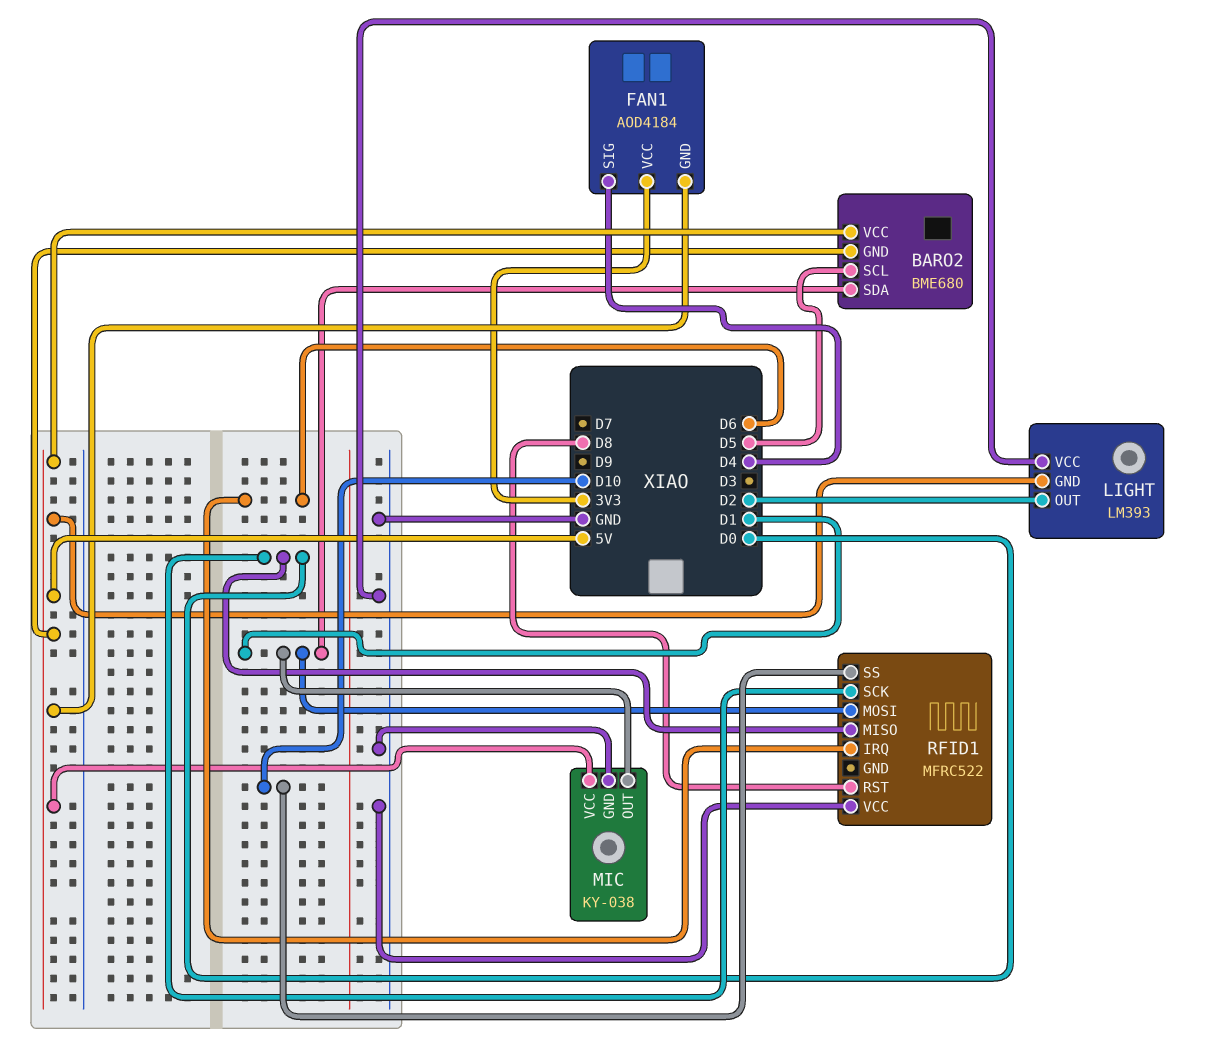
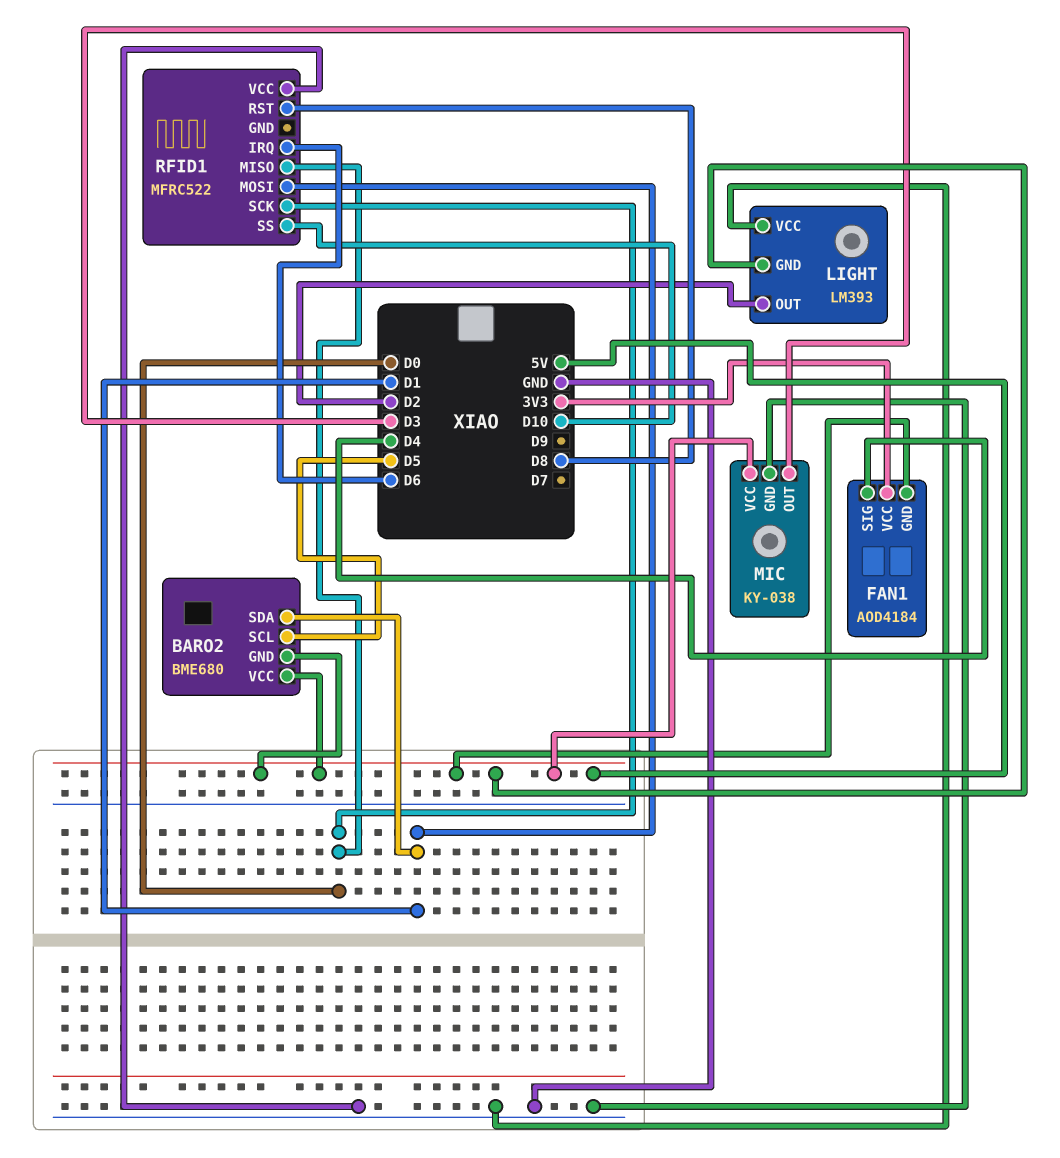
MIC pin OUT: D1 -> D3

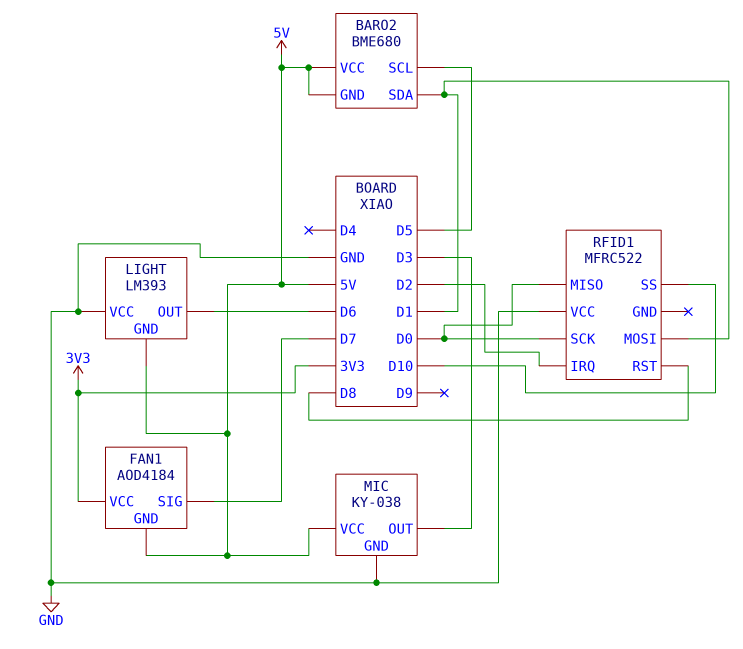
FAN1 pin SIG: D4 -> D7
LIGHT pin OUT: D2 -> D6
RFID1 pin IRQ: D6 -> D2

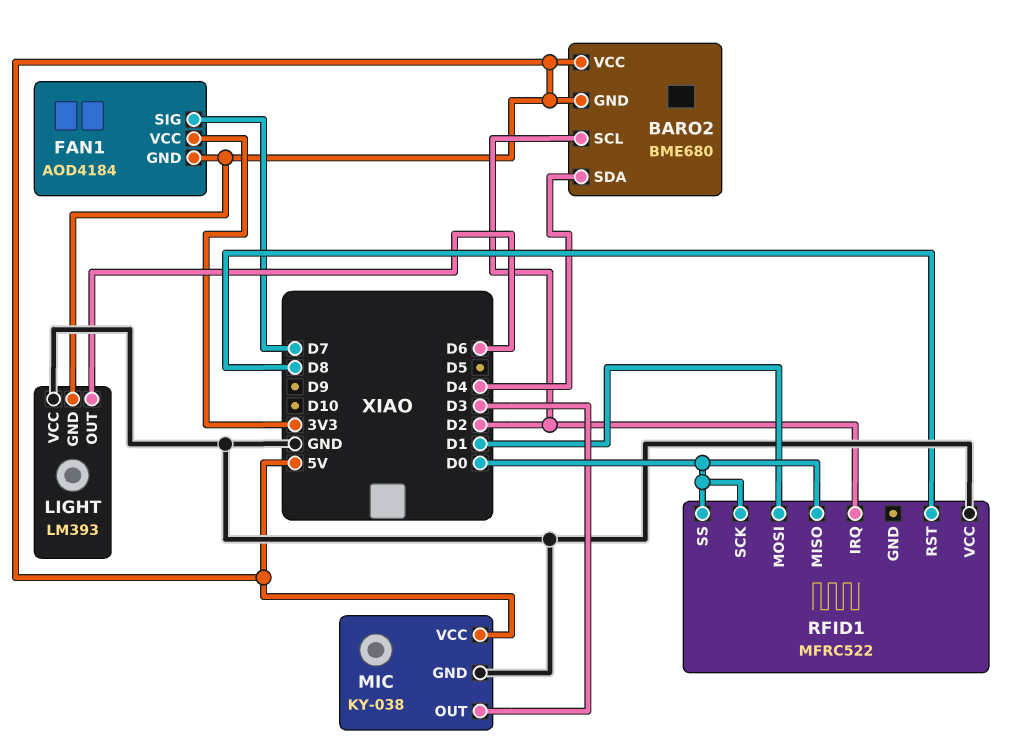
BARO2 pin SCL: D5 -> D2
BARO2 pin SDA: D1 -> D4
RFID1 pin SS: D10 -> D0

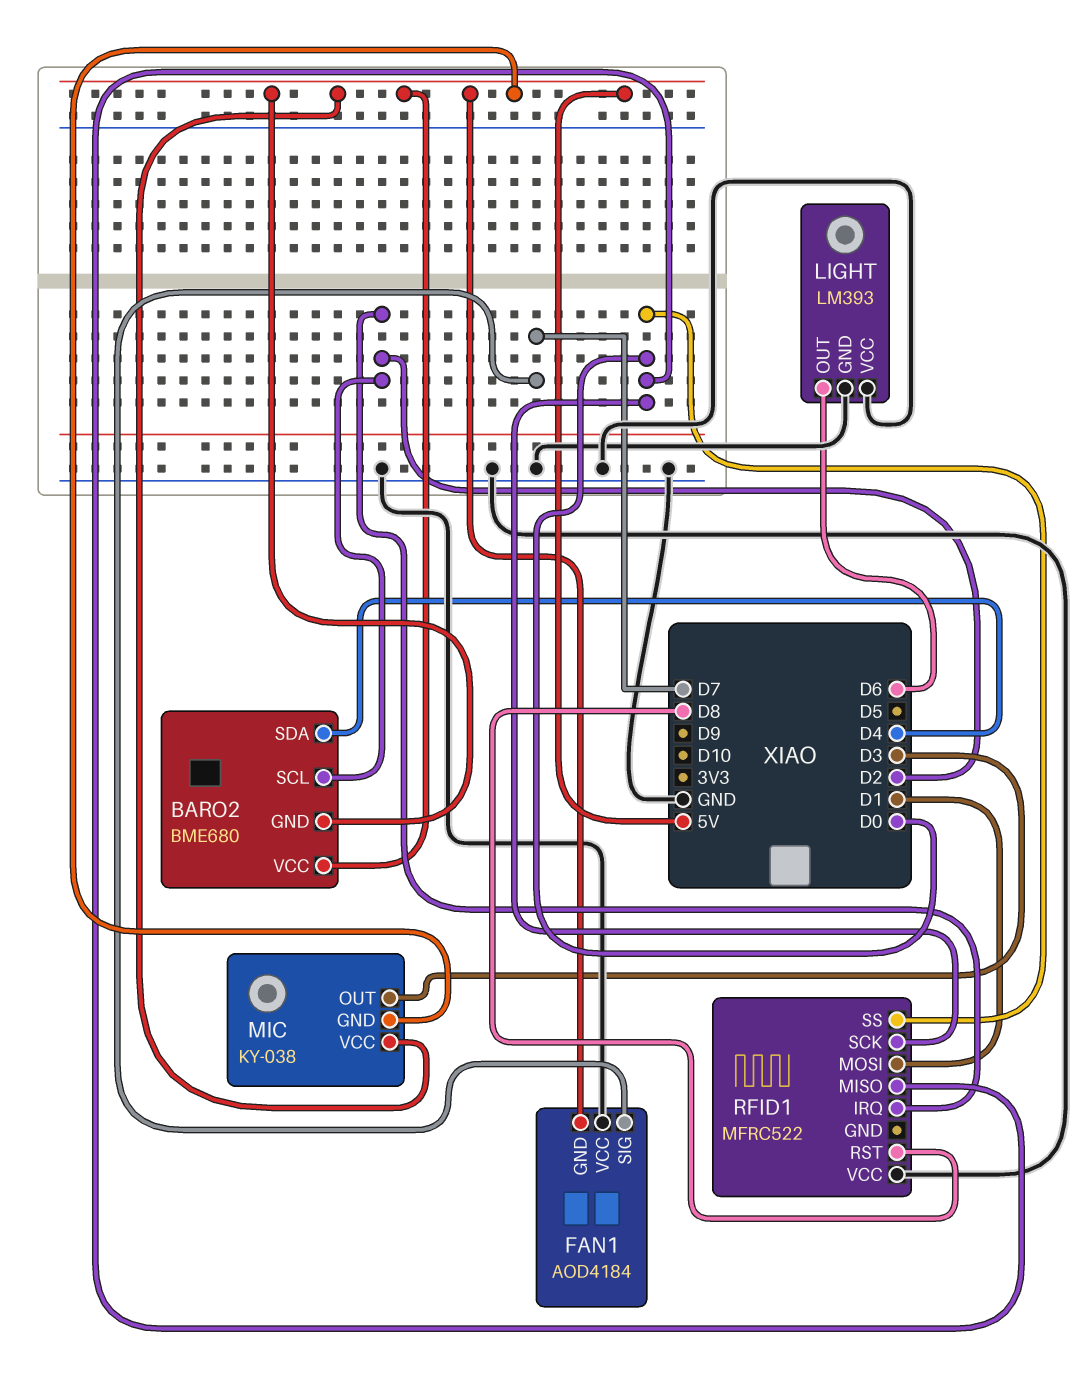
FAN1 pin VCC: 3V3 -> GND
LIGHT pin GND: 5V -> GND
MIC pin GND: GND -> 5V

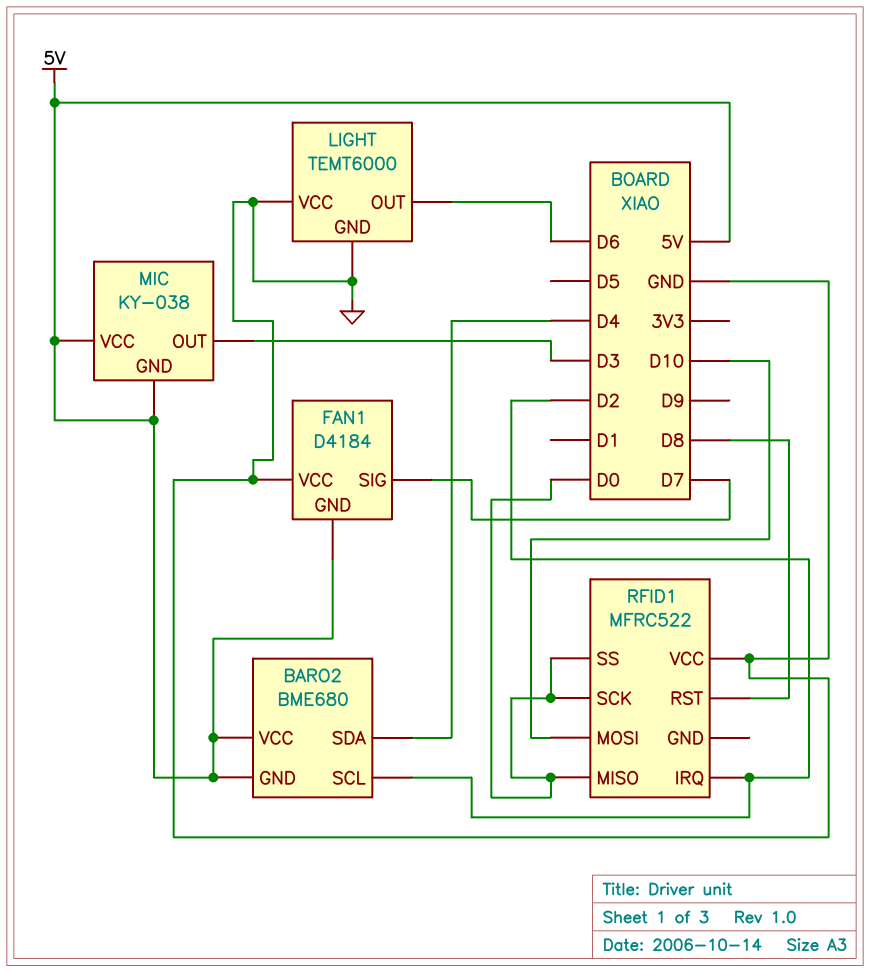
FAN1: AOD4184 -> D4184
LIGHT: LM393 -> TEMT6000
RFID1 pin MOSI: D1 -> D10

